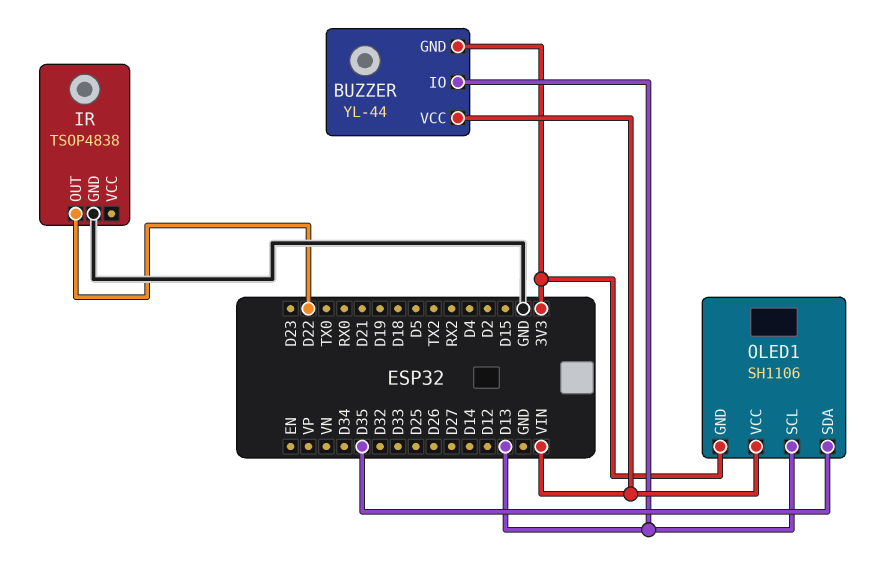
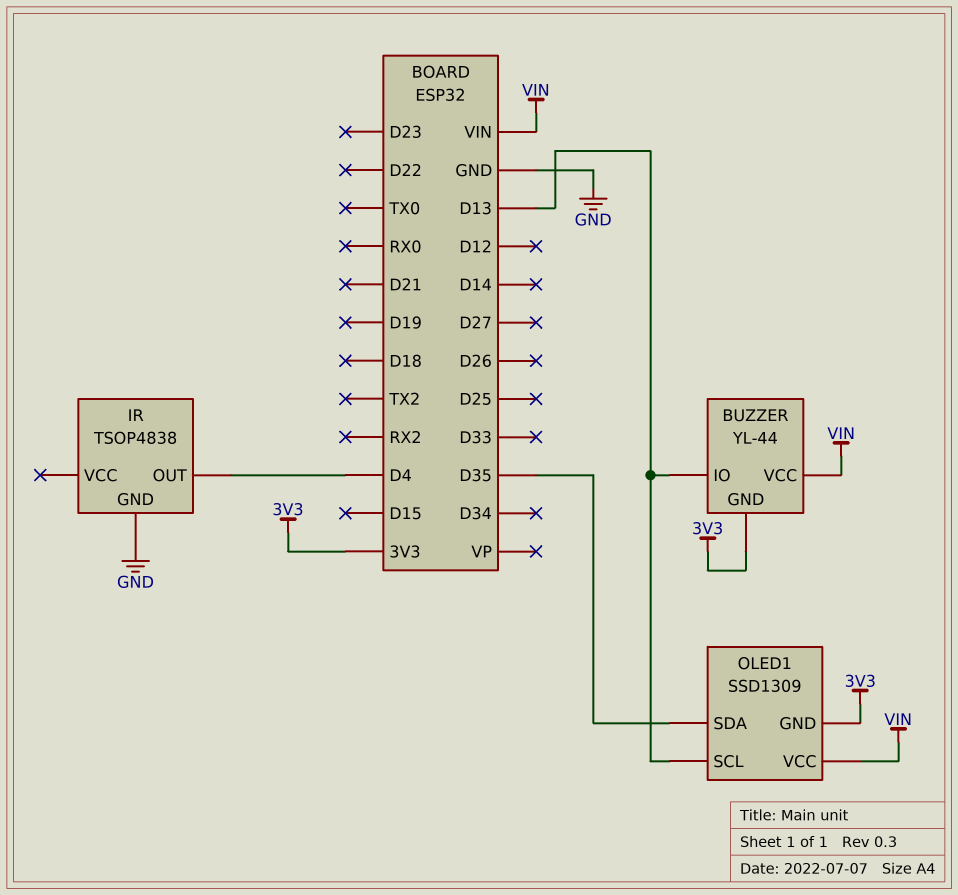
IR pin OUT: D22 -> D4
OLED1: SH1106 -> SSD1309

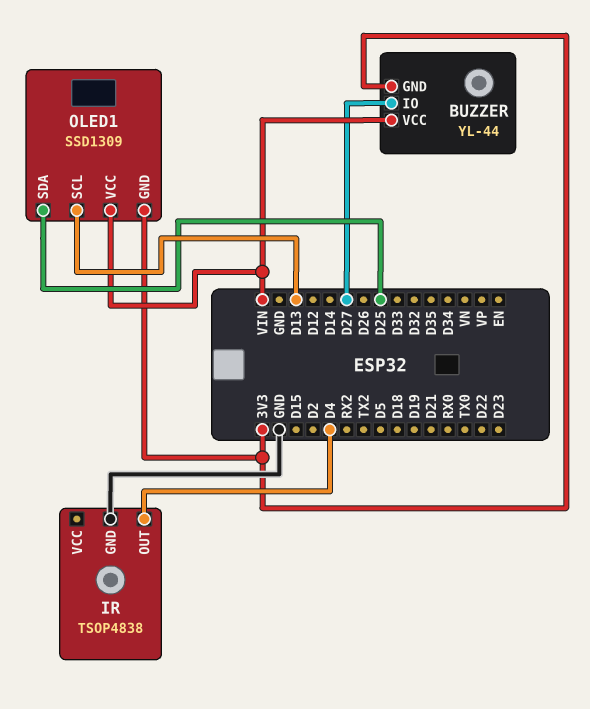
BUZZER pin IO: D13 -> D27
OLED1 pin SDA: D35 -> D25

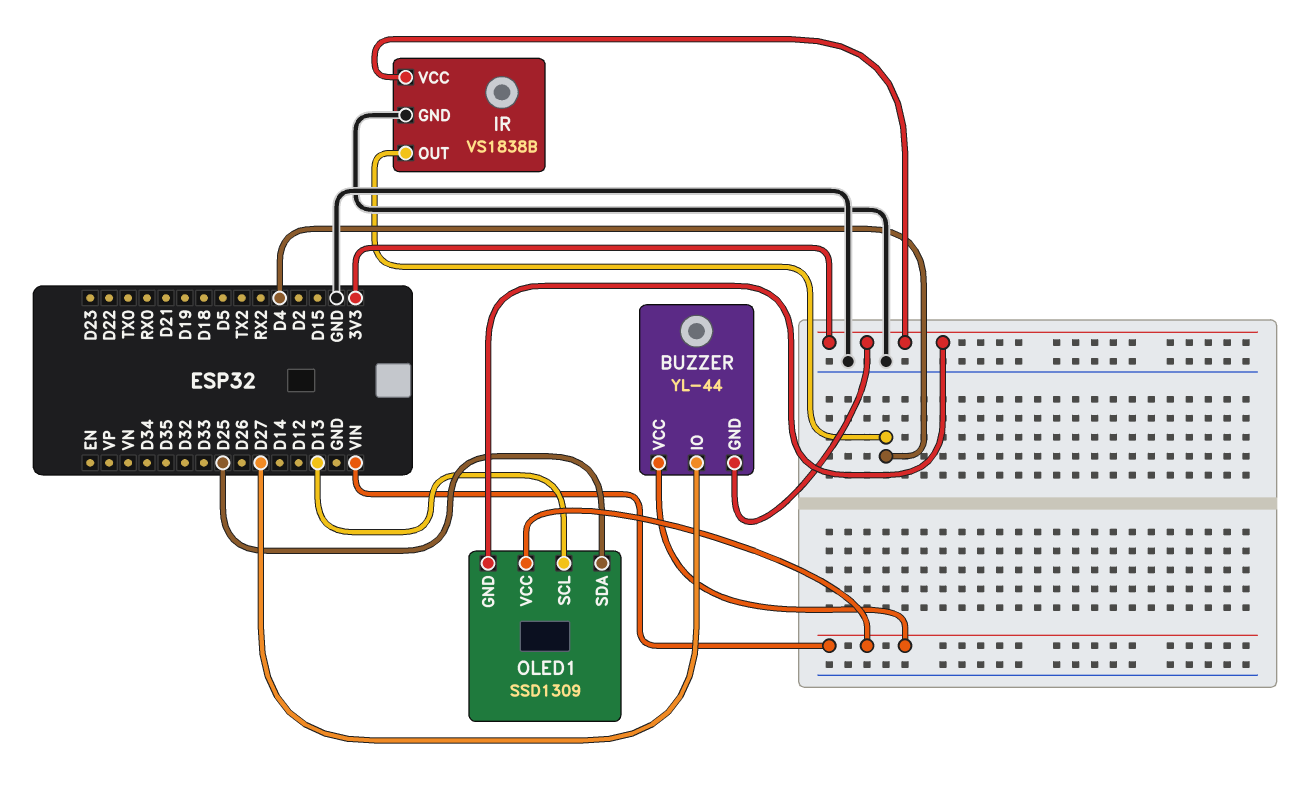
IR: TSOP4838 -> VS1838B
IR pin VCC: none -> 3V3

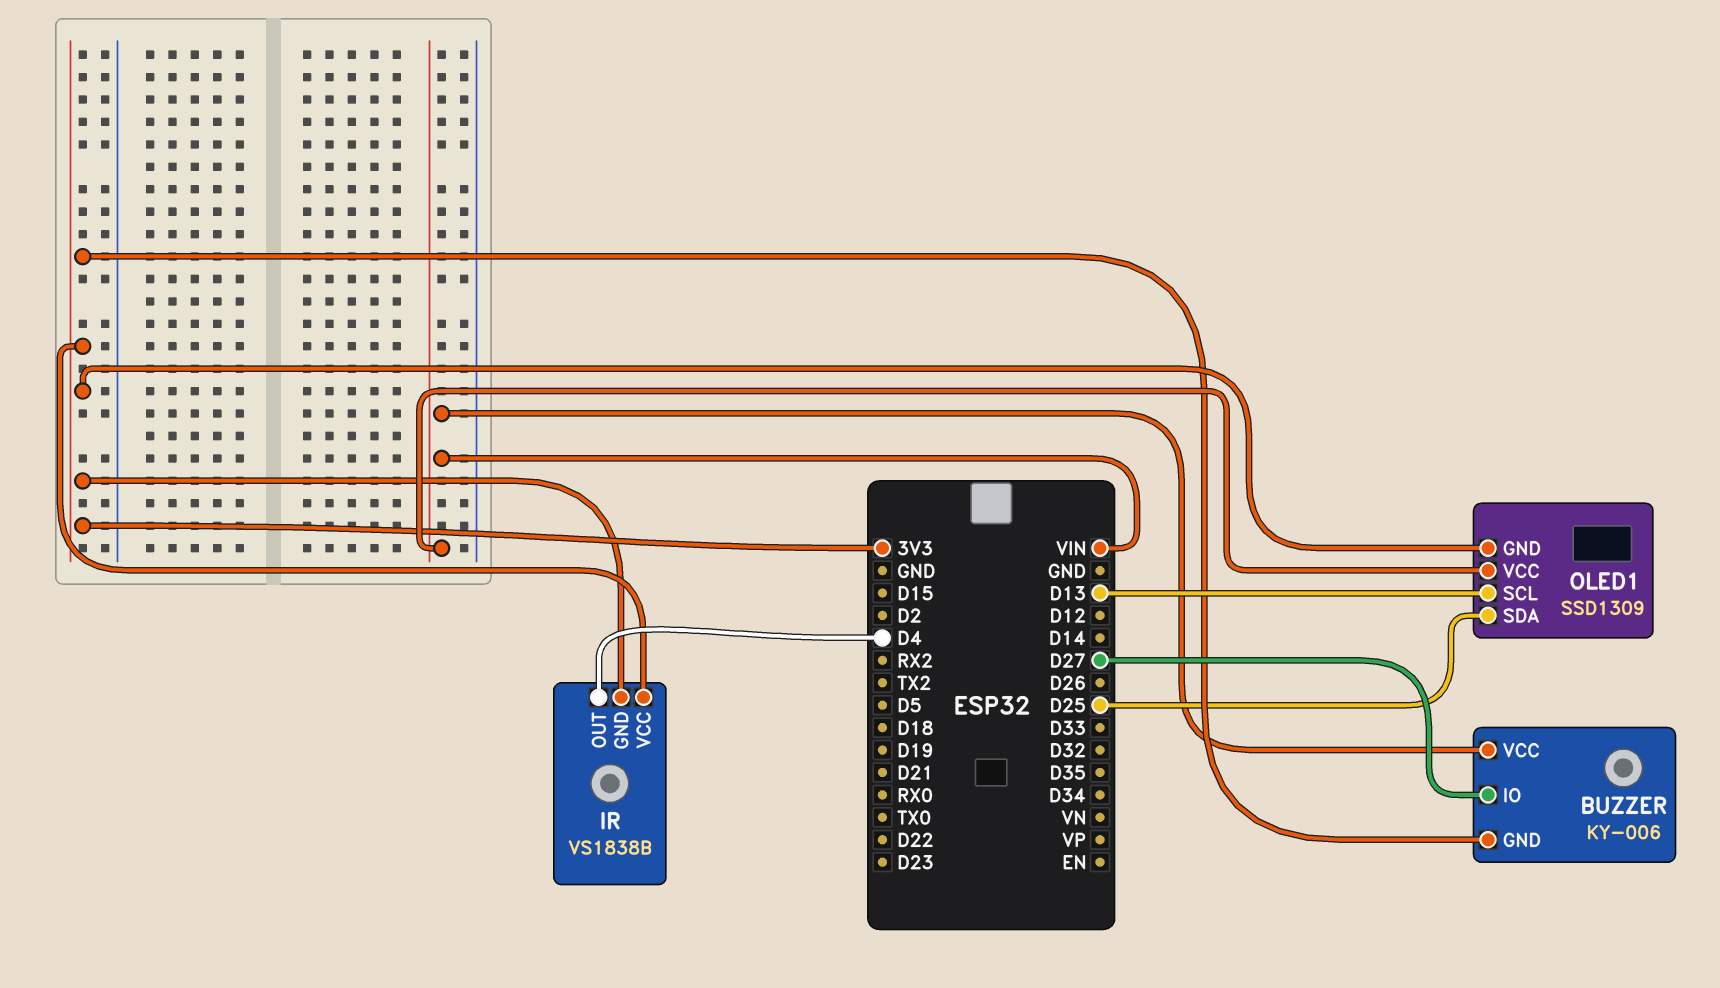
BUZZER: YL-44 -> KY-006
IR pin GND: GND -> 3V3

